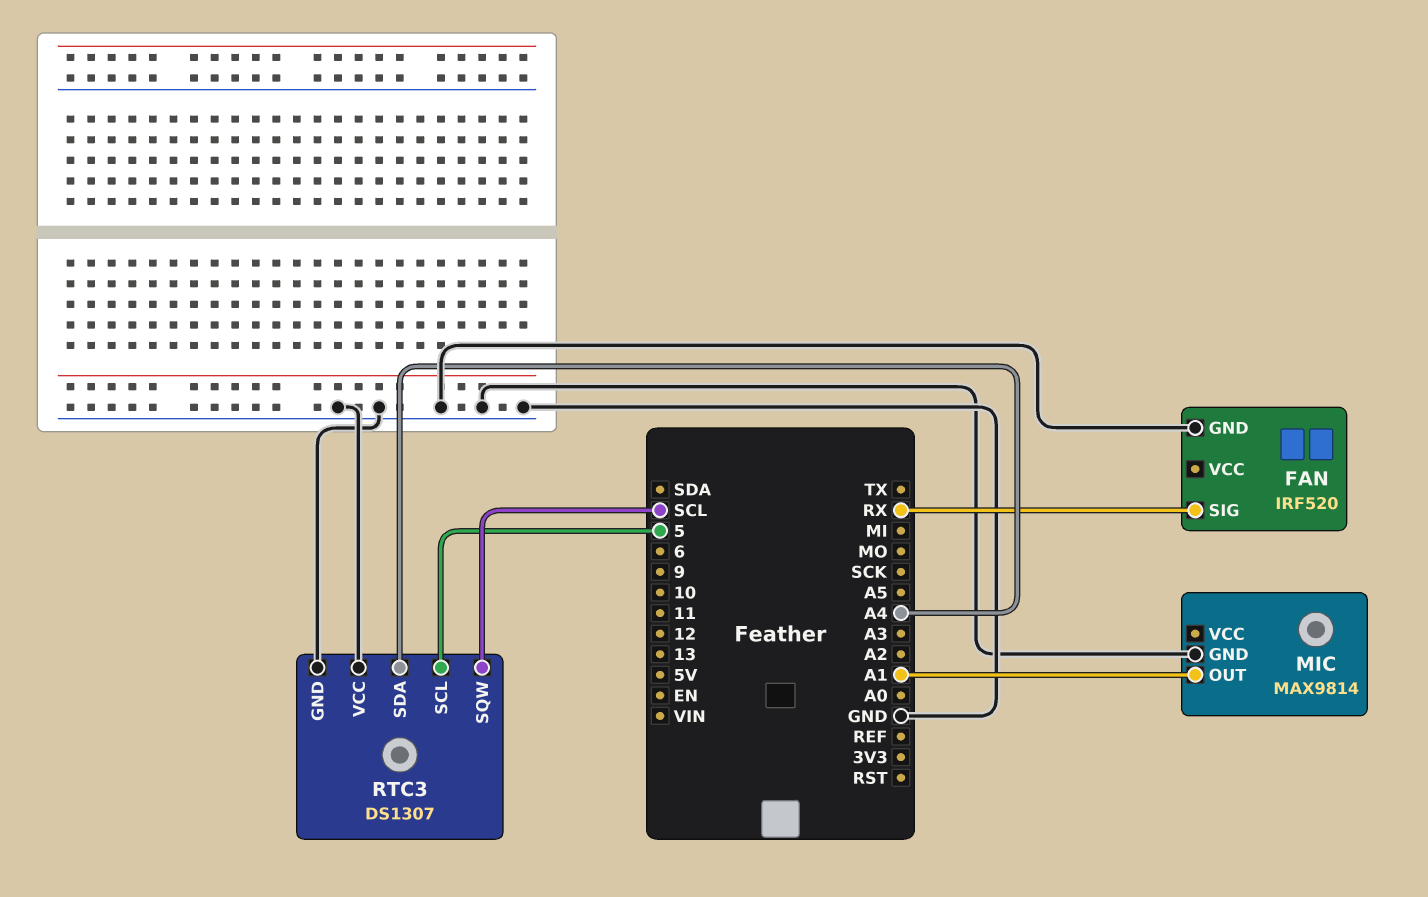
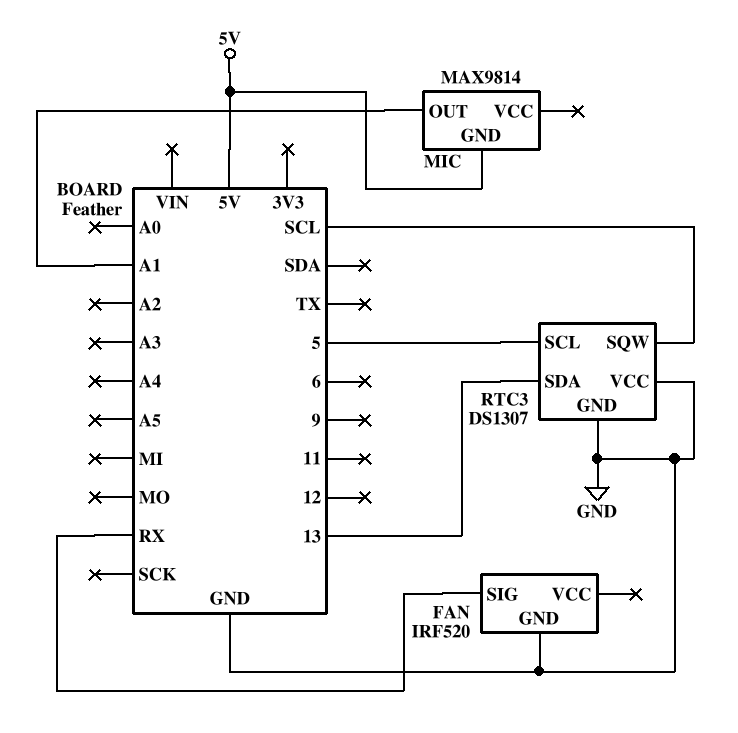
MIC pin GND: GND -> 5V
RTC3 pin SDA: A4 -> 13

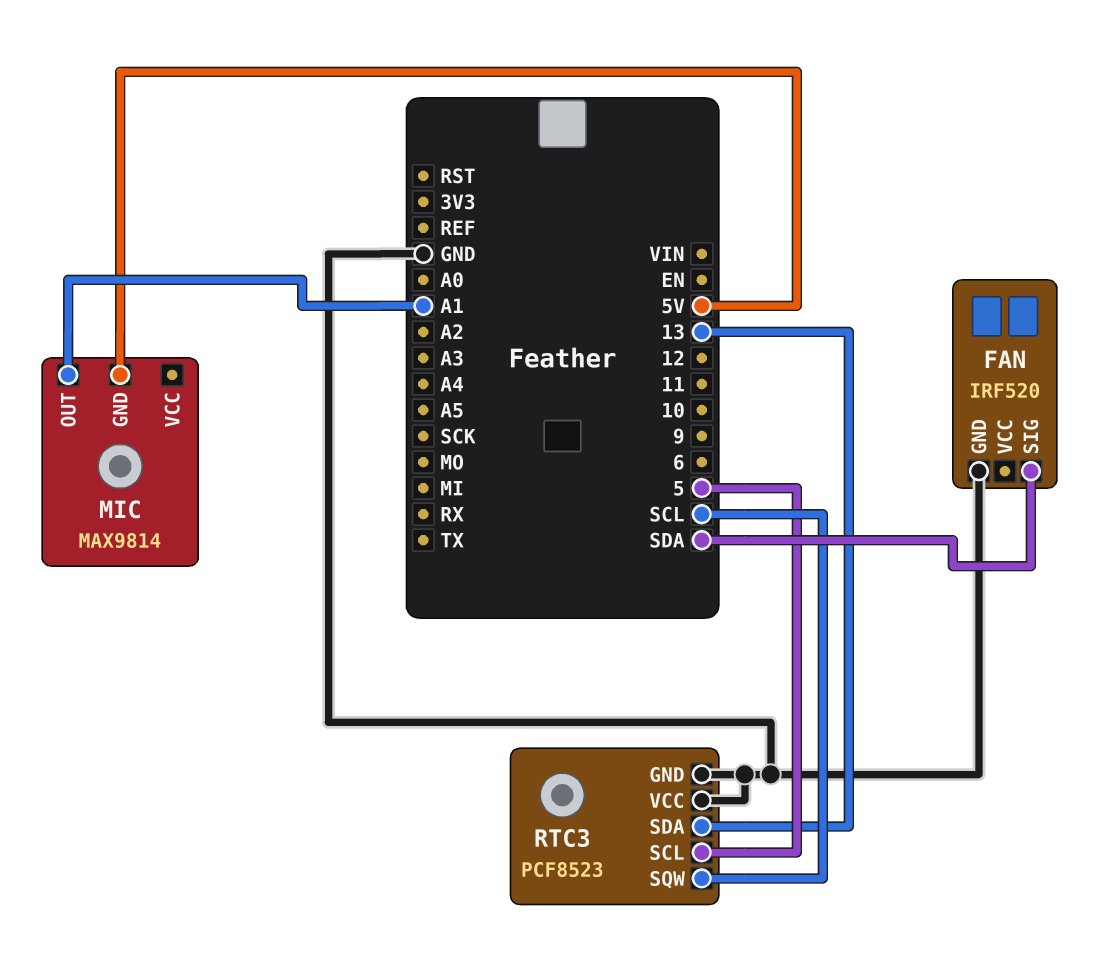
FAN pin SIG: RX -> SDA
RTC3: DS1307 -> PCF8523

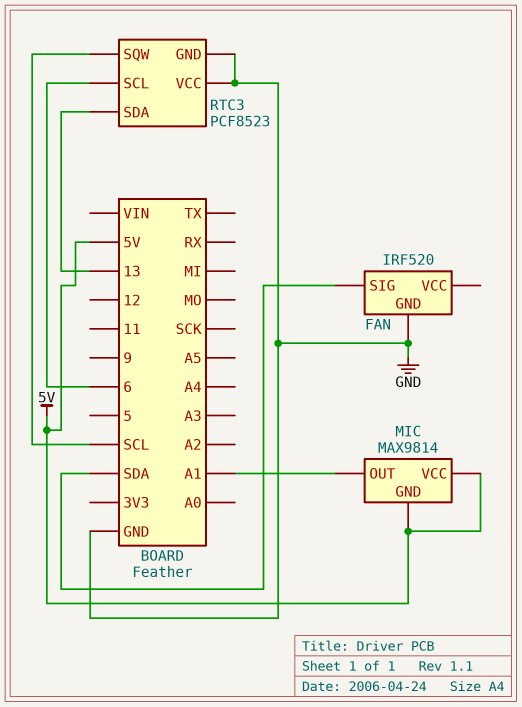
MIC pin VCC: none -> 5V
RTC3 pin SCL: 5 -> 6

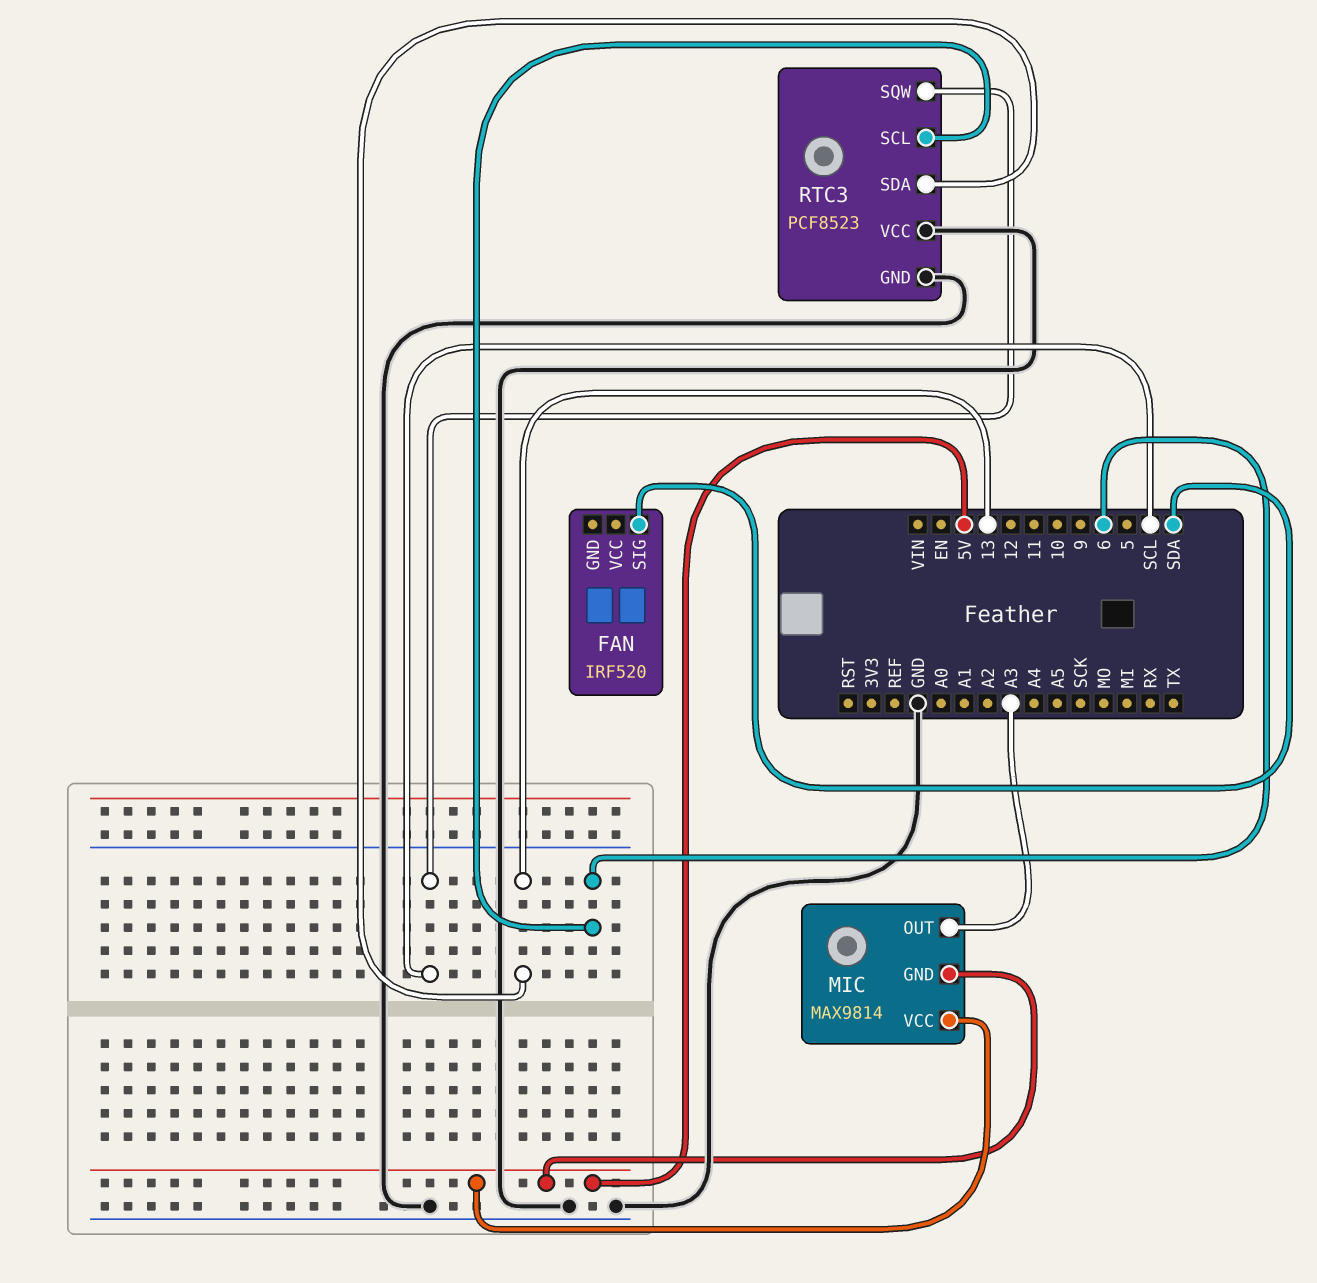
FAN pin GND: GND -> none
MIC pin OUT: A1 -> A3

